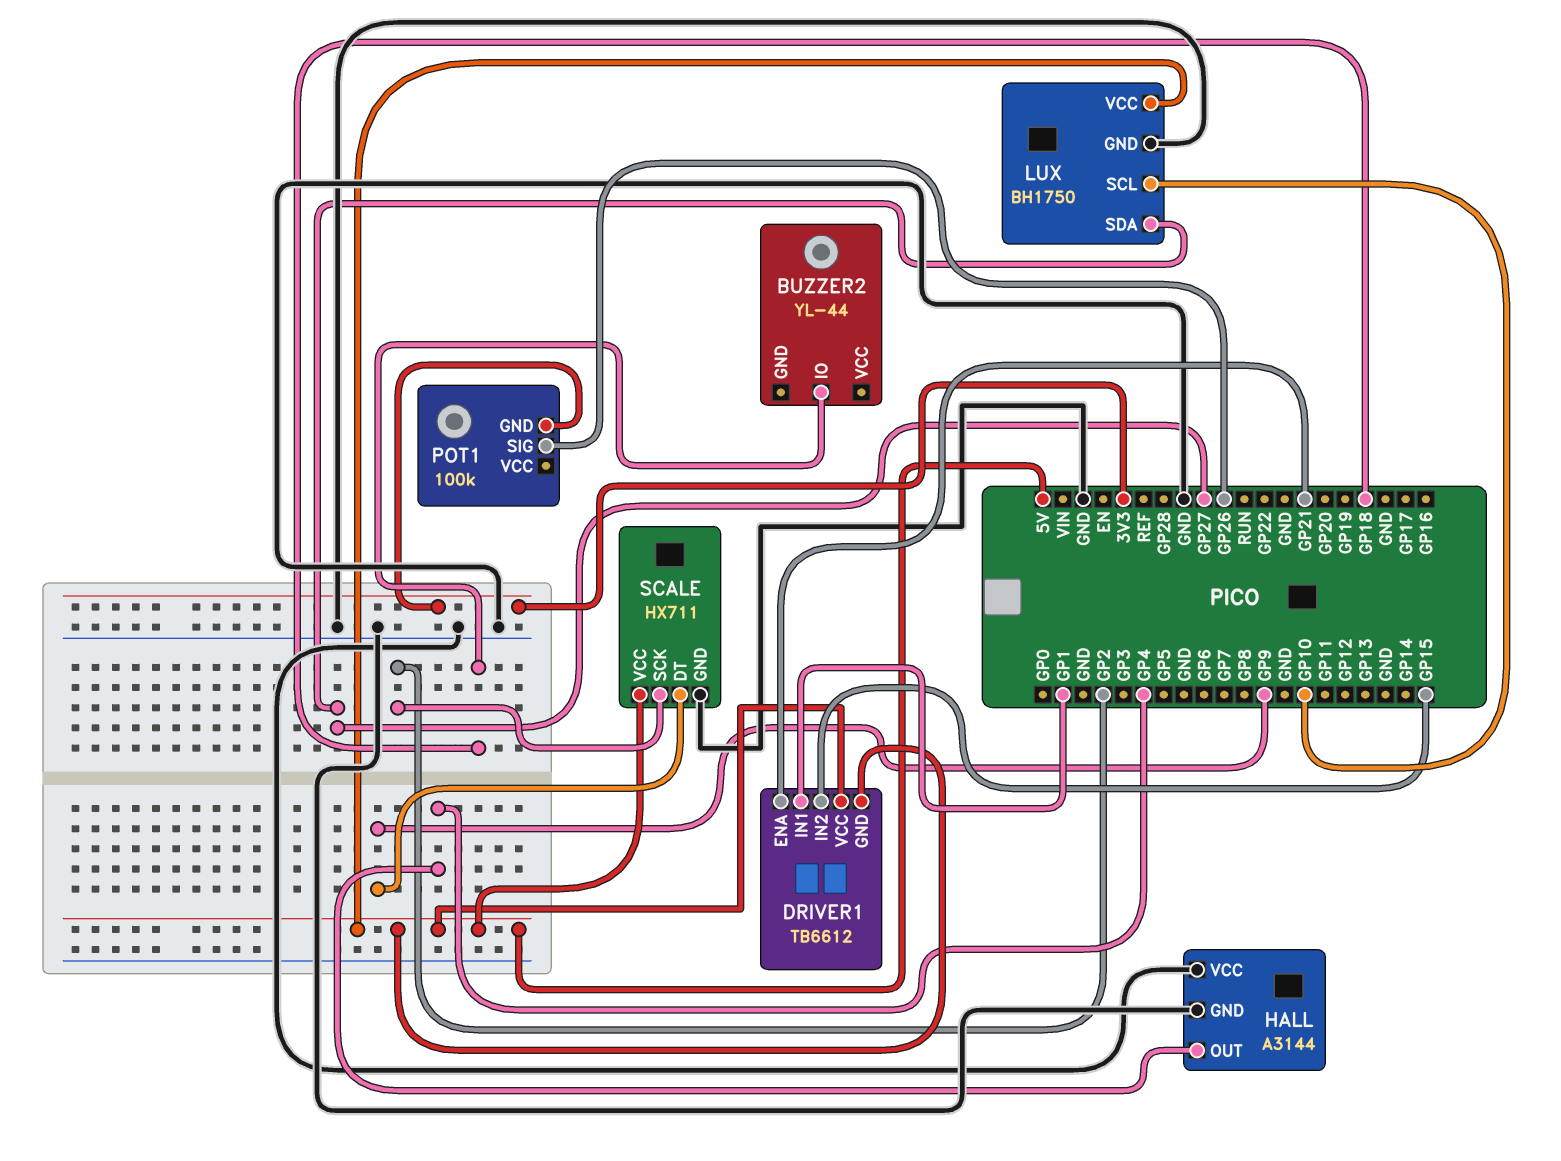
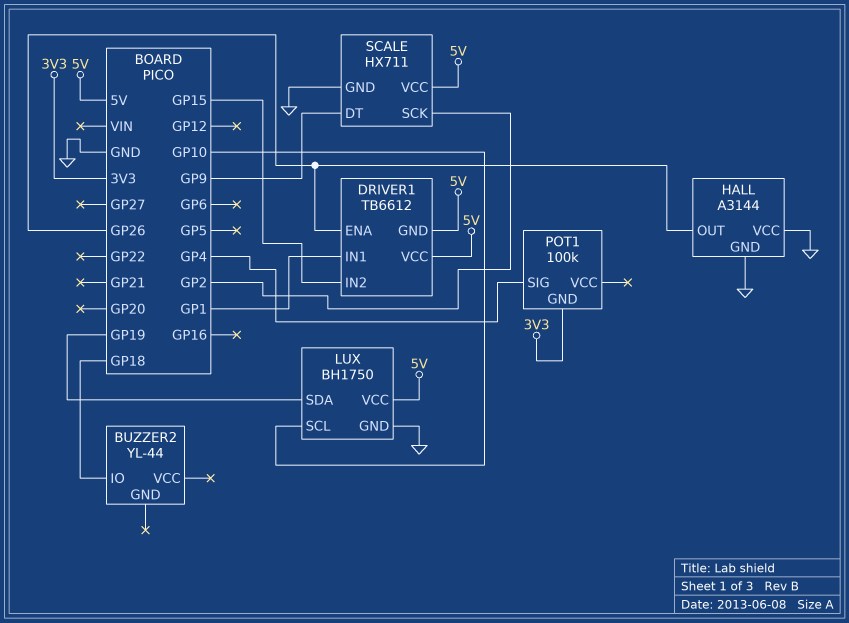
DRIVER1 pin ENA: GP21 -> GP26
HALL pin OUT: GP4 -> GP26
LUX pin SDA: GP27 -> GP19
POT1 pin SIG: GP26 -> GP4

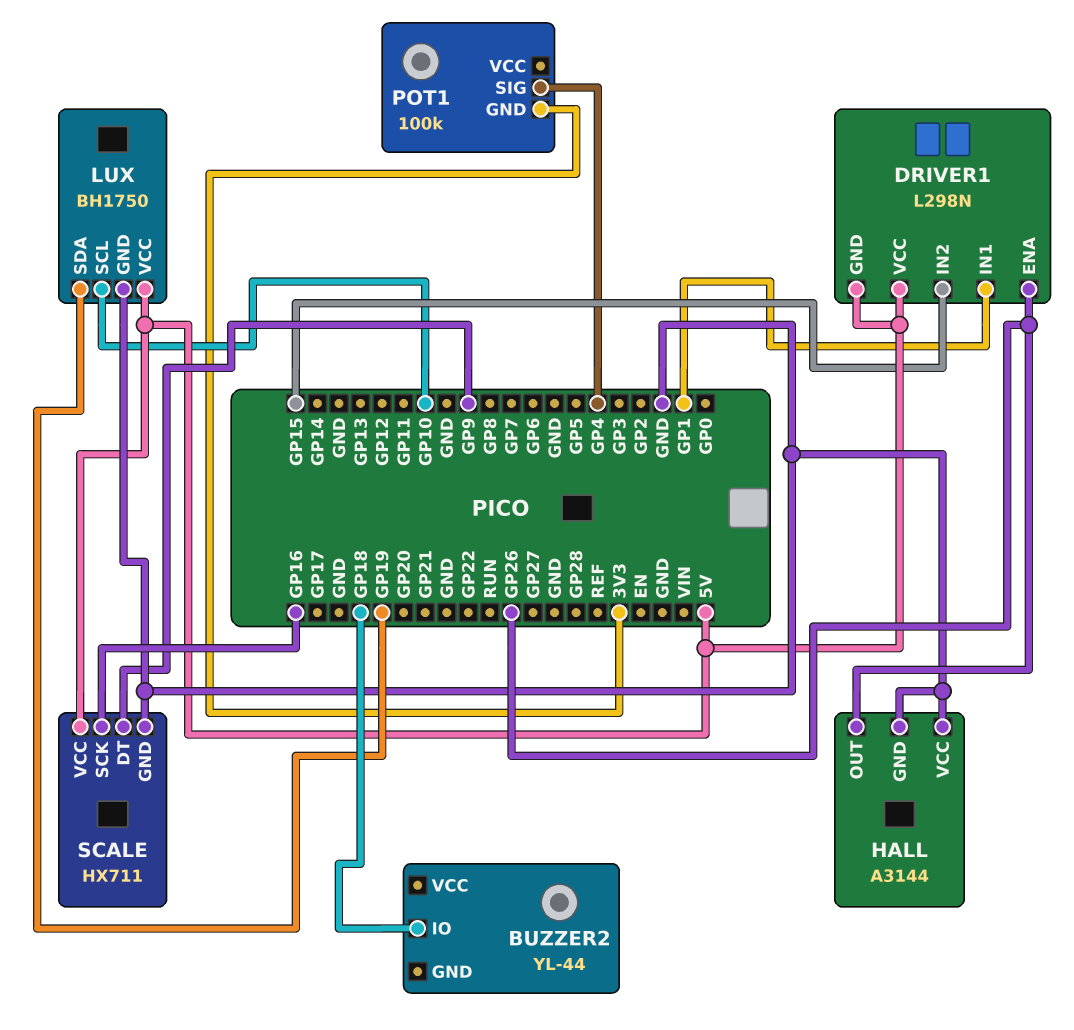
DRIVER1: TB6612 -> L298N
SCALE pin SCK: GP2 -> GP16

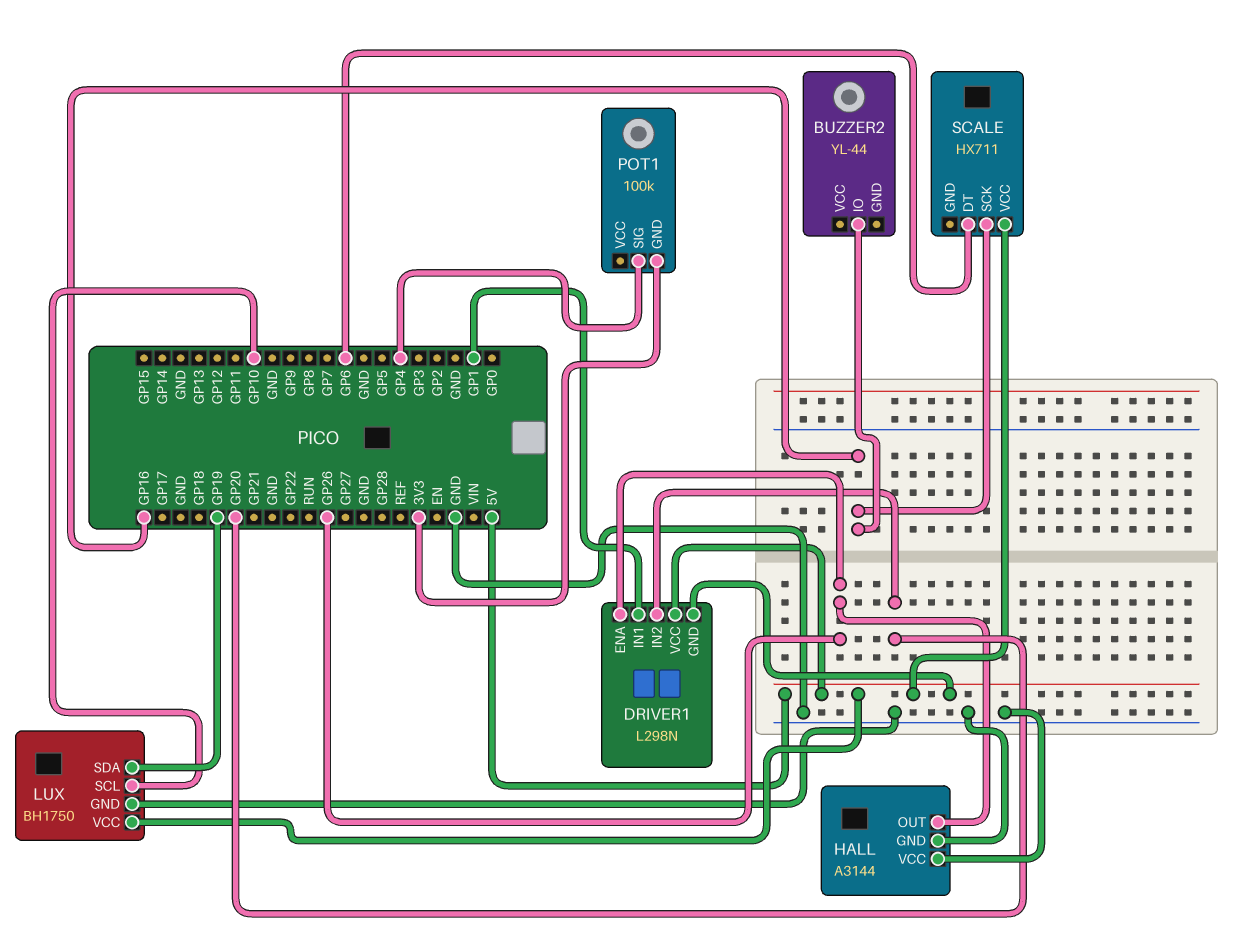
BUZZER2 pin IO: GP18 -> GP16
DRIVER1 pin IN2: GP15 -> GP20
SCALE pin DT: GP9 -> GP6
SCALE pin GND: GND -> none

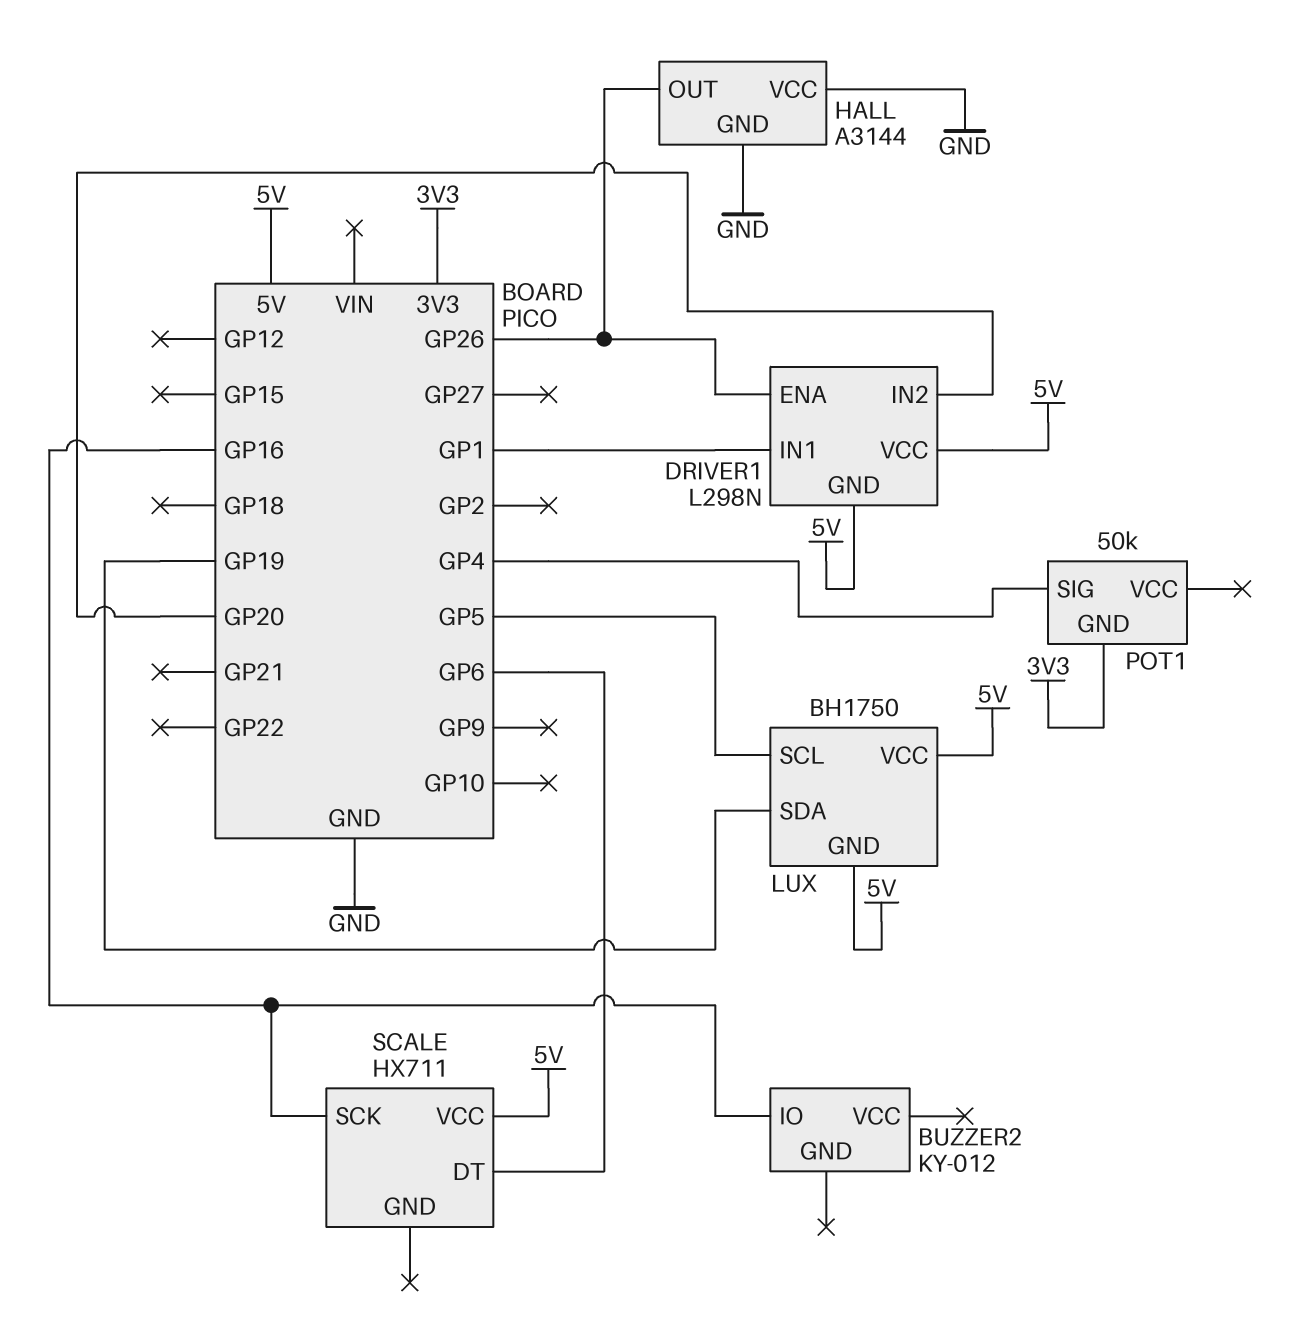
BUZZER2: YL-44 -> KY-012
LUX pin GND: GND -> 5V
LUX pin SCL: GP10 -> GP5
POT1: 100k -> 50k

